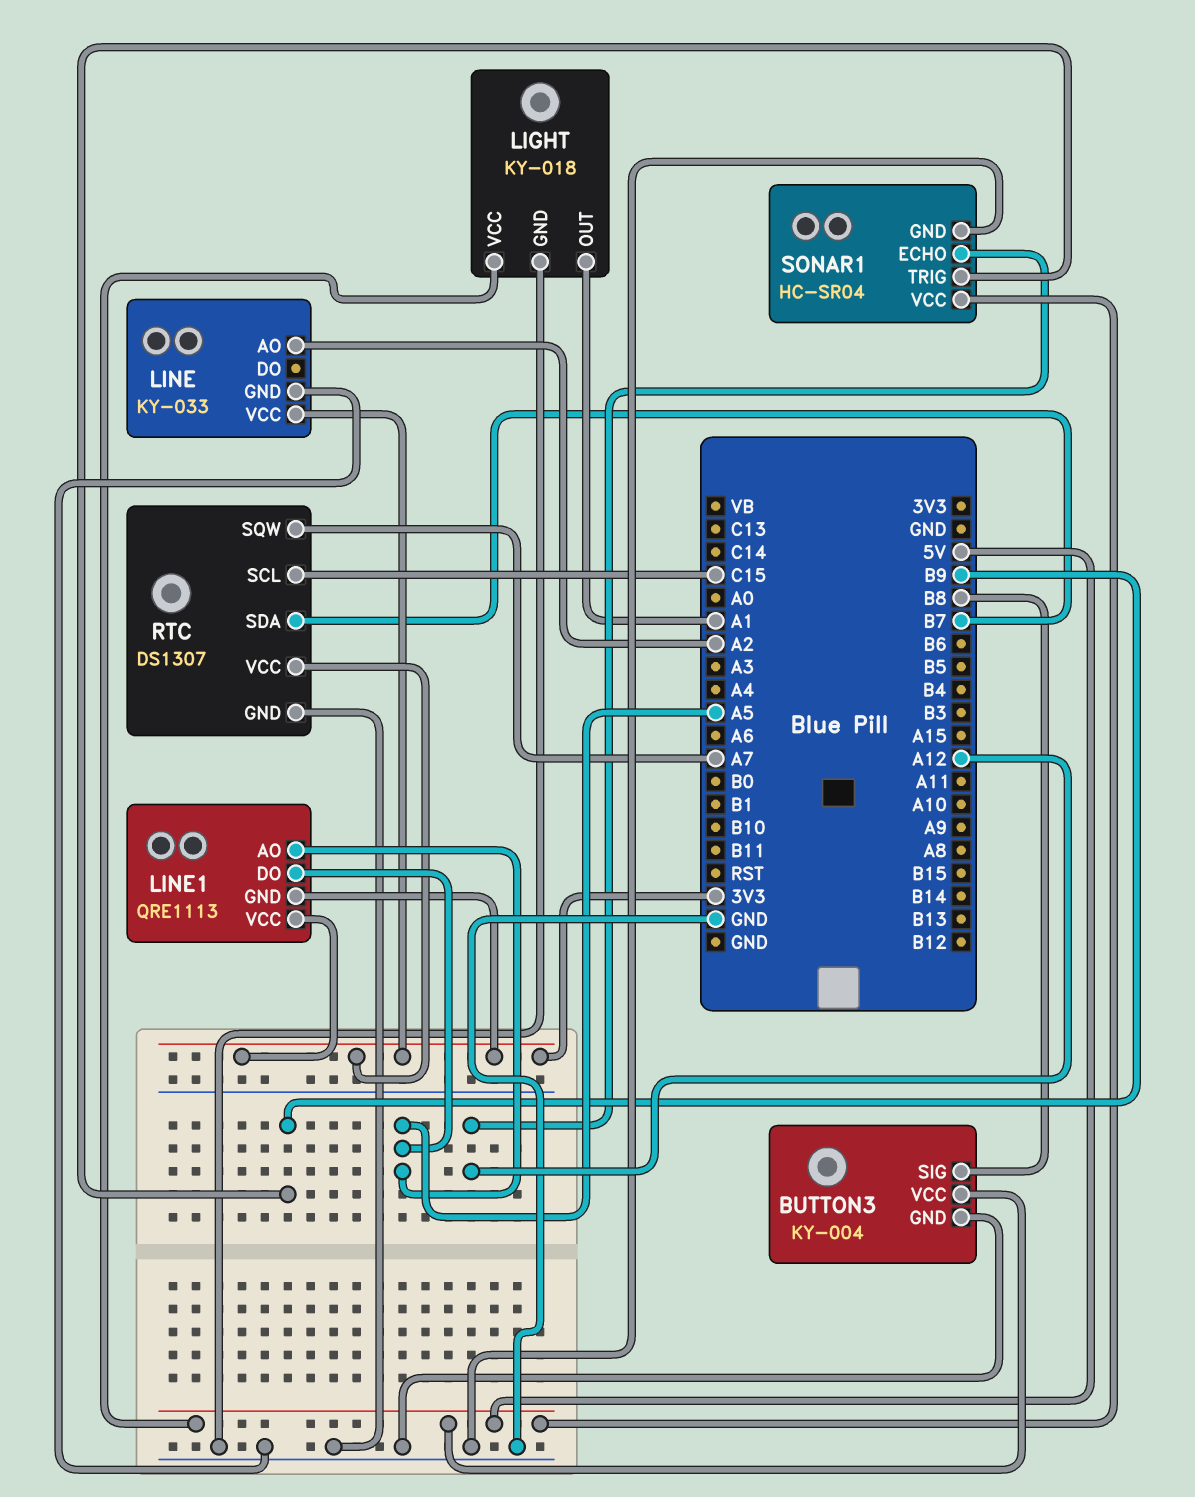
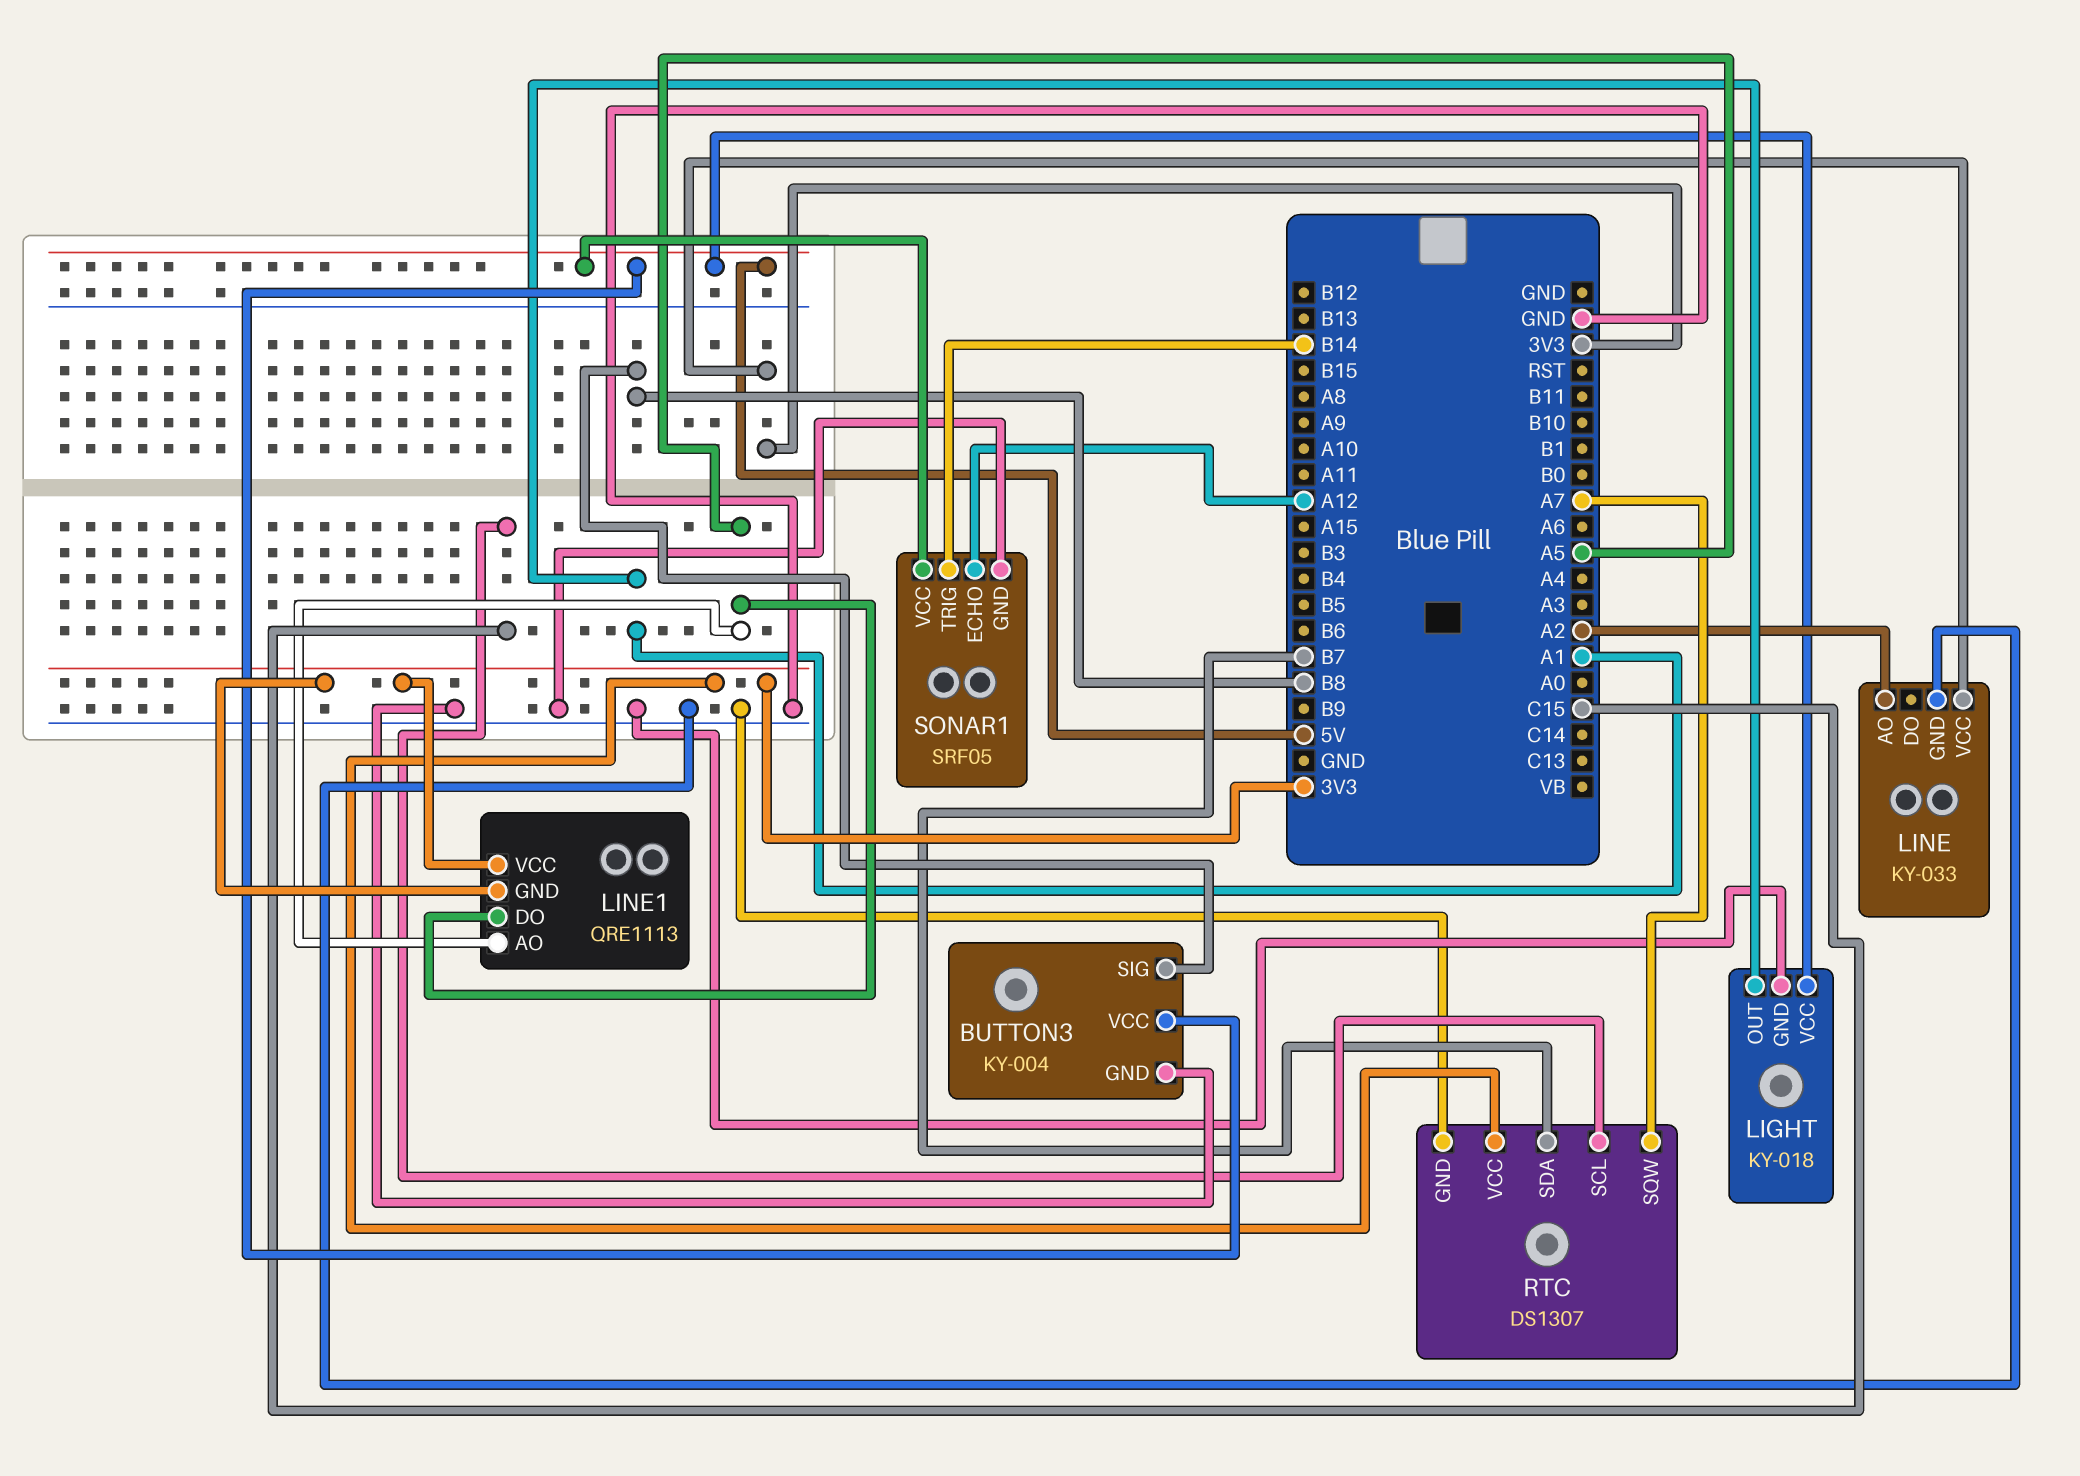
SONAR1: HC-SR04 -> SRF05
SONAR1 pin TRIG: B9 -> B14

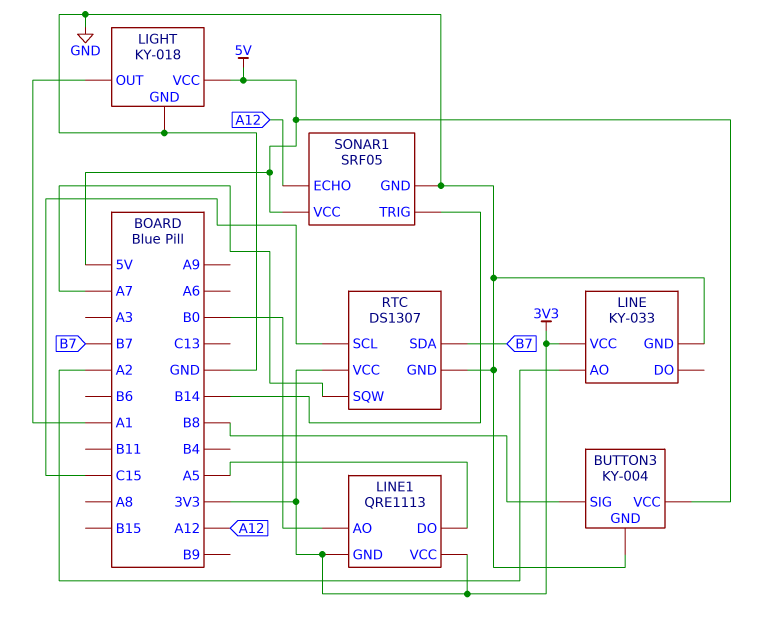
LINE1 pin AO: A5 -> B0

